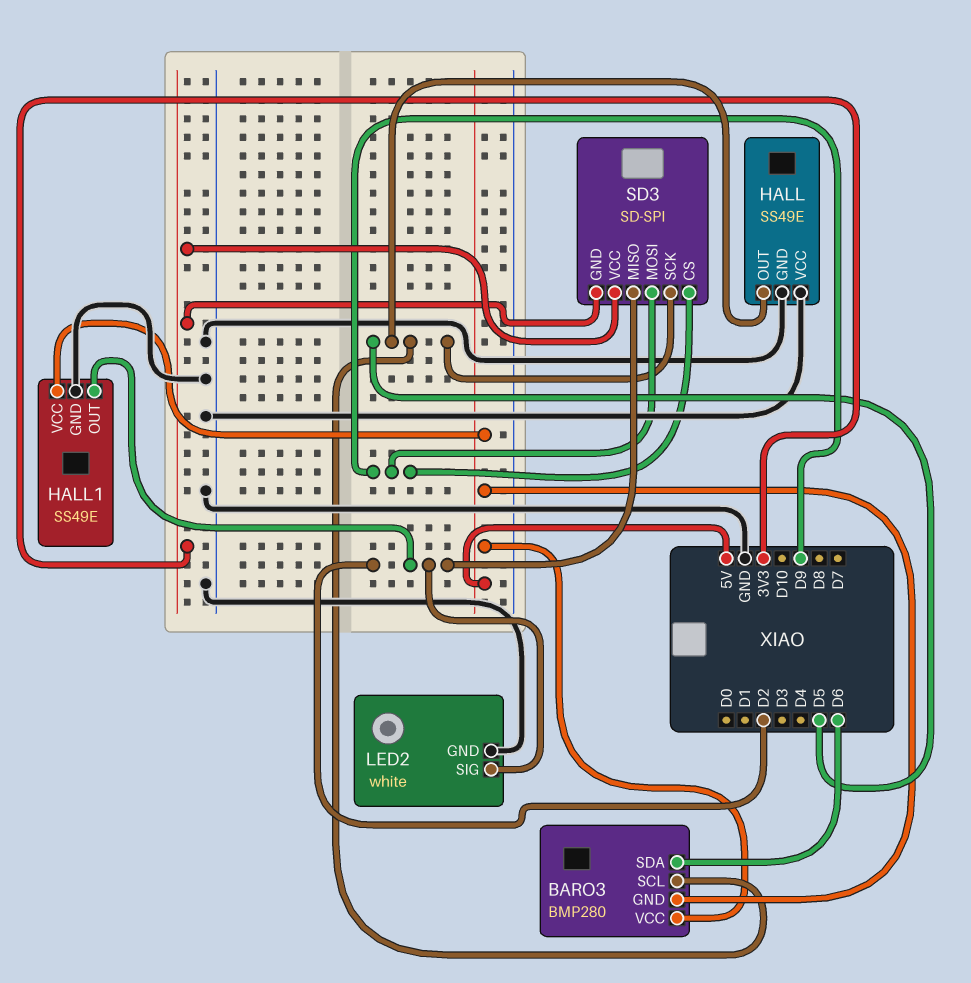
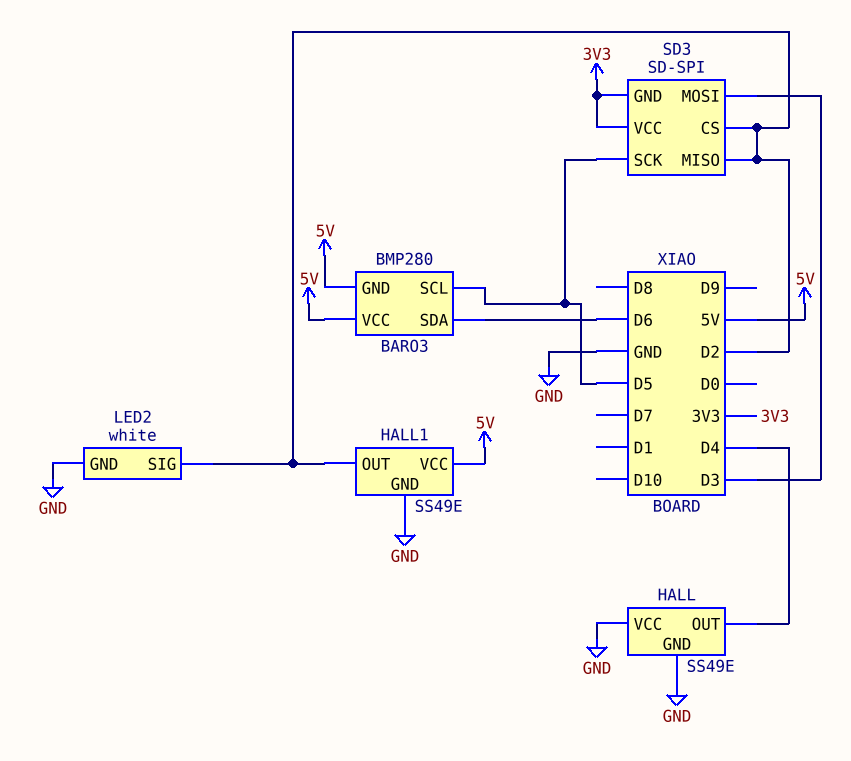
HALL pin OUT: D5 -> D4
SD3 pin CS: D9 -> D2
SD3 pin MOSI: D9 -> D3

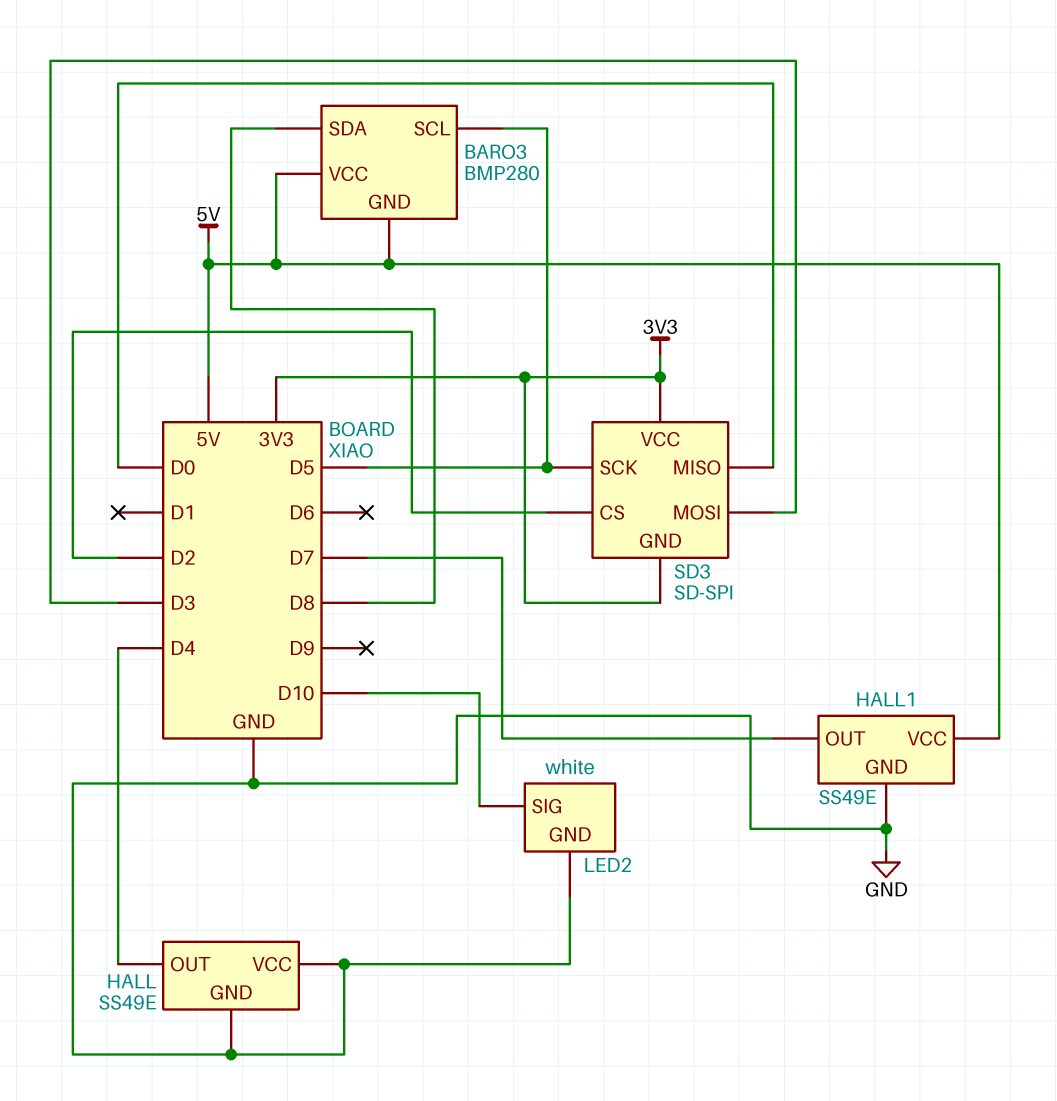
BARO3 pin SDA: D6 -> D8
HALL1 pin OUT: D2 -> D7
LED2 pin SIG: D2 -> D10
SD3 pin MISO: D2 -> D0

